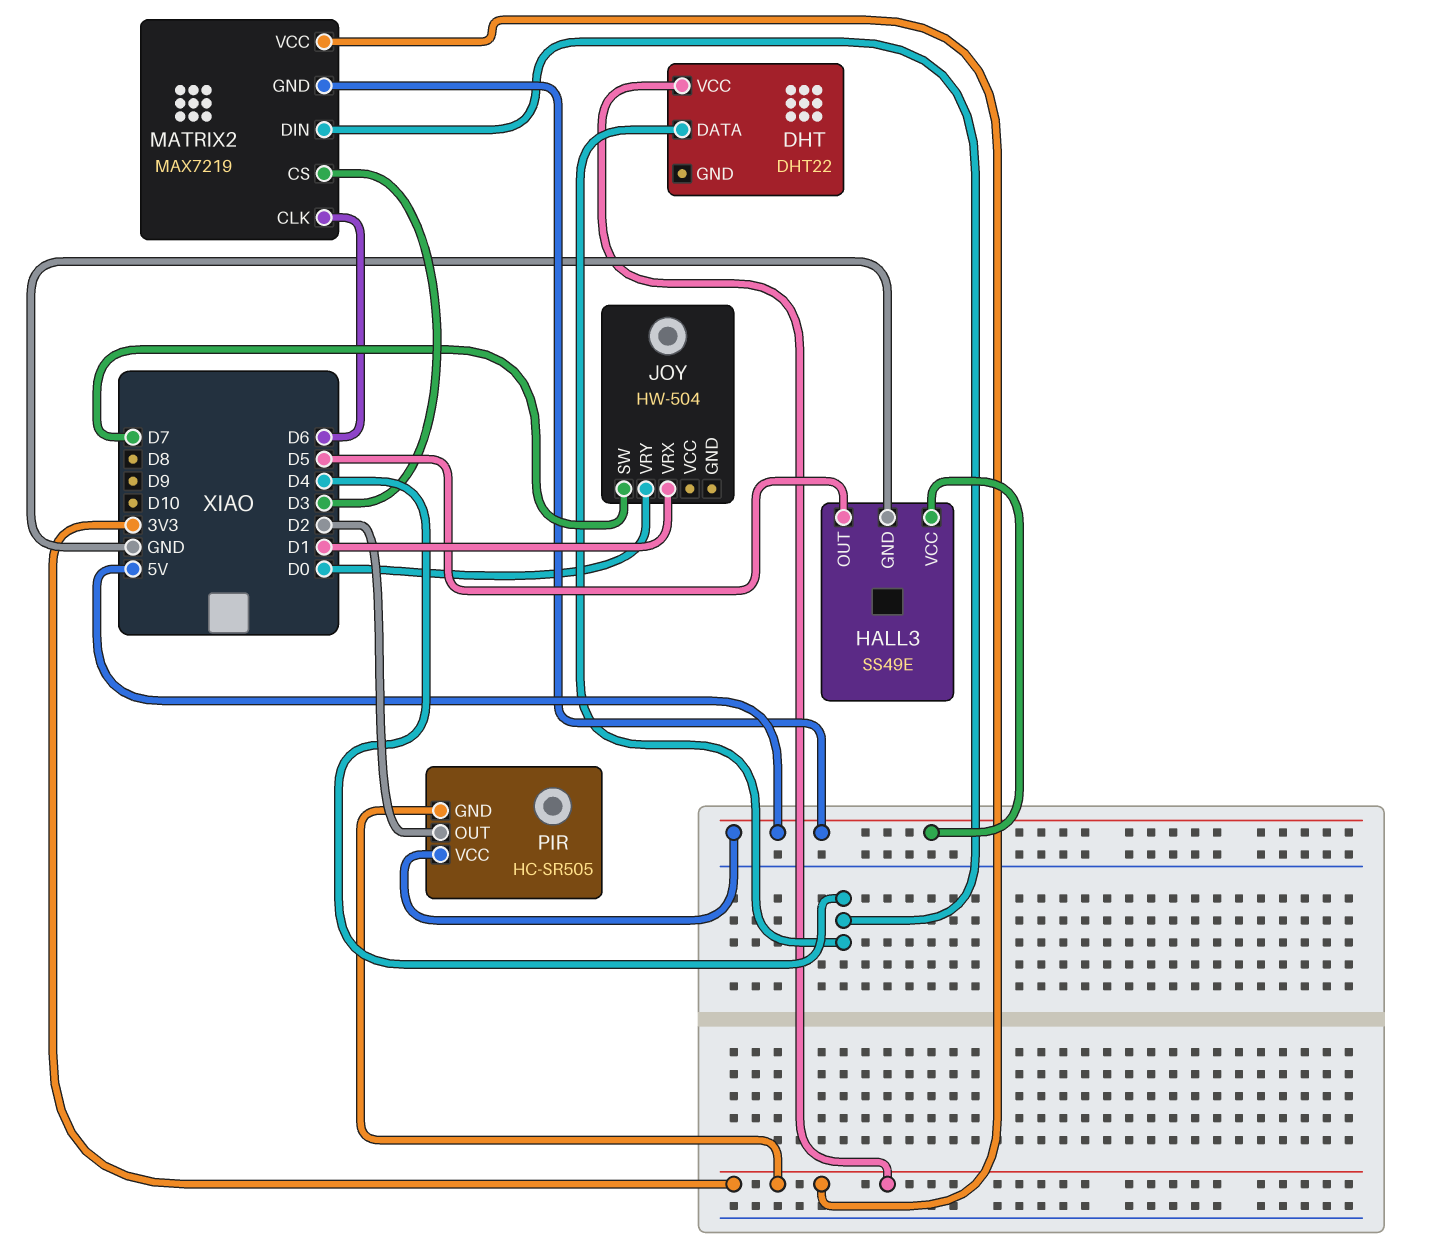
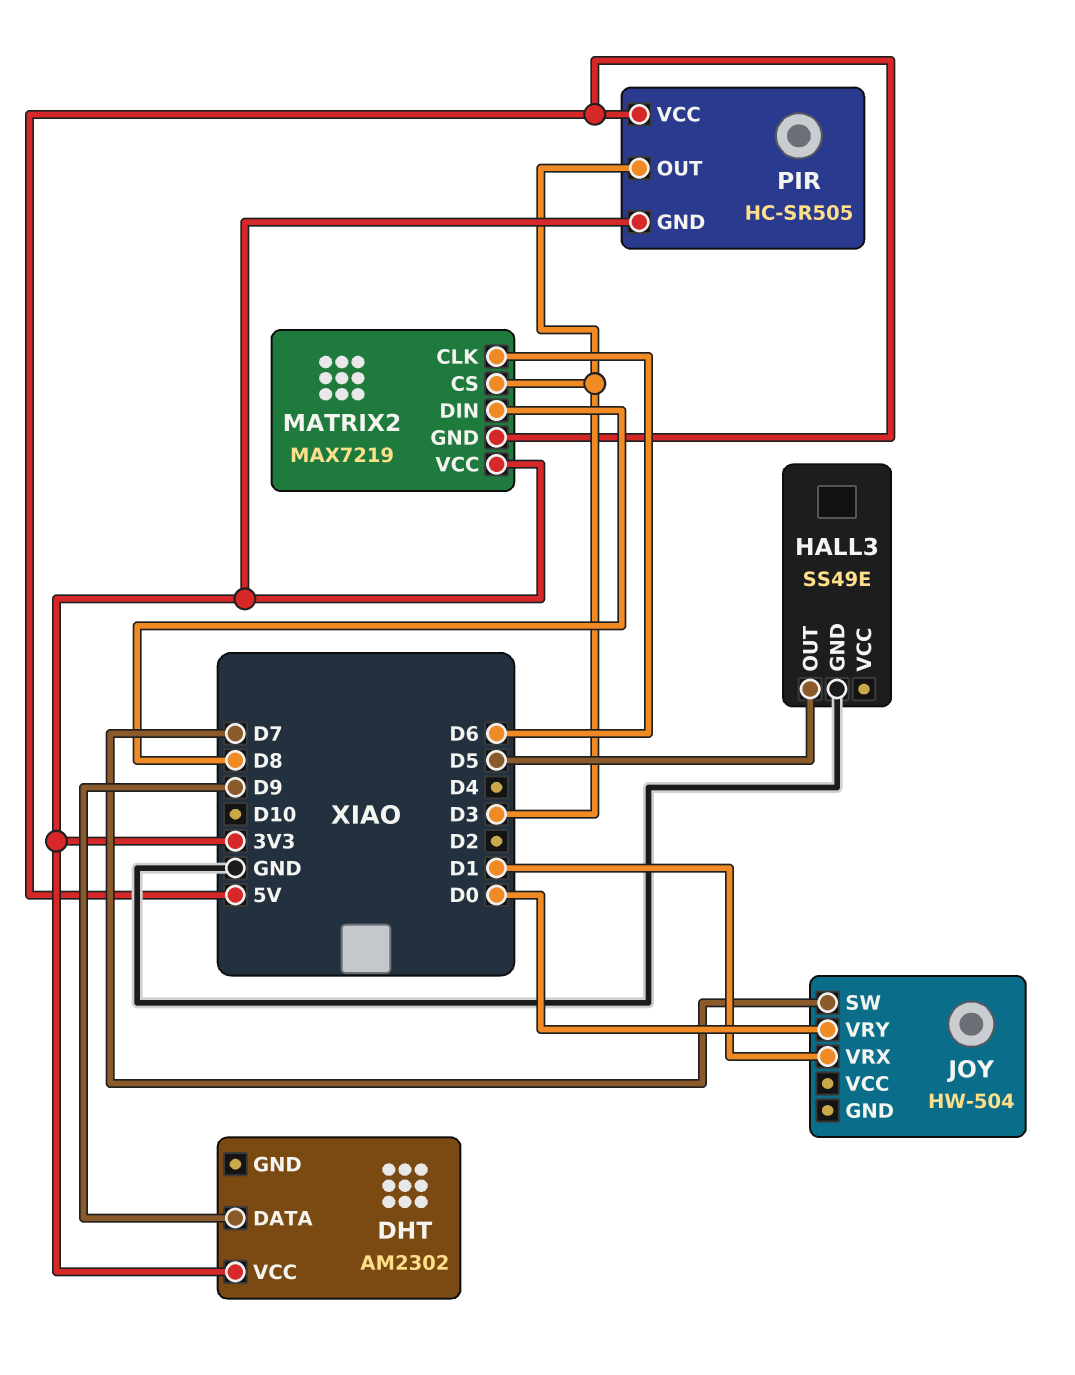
DHT: DHT22 -> AM2302
DHT pin DATA: D4 -> D9
HALL3 pin VCC: 5V -> none
MATRIX2 pin DIN: D4 -> D8
PIR pin OUT: D2 -> D3

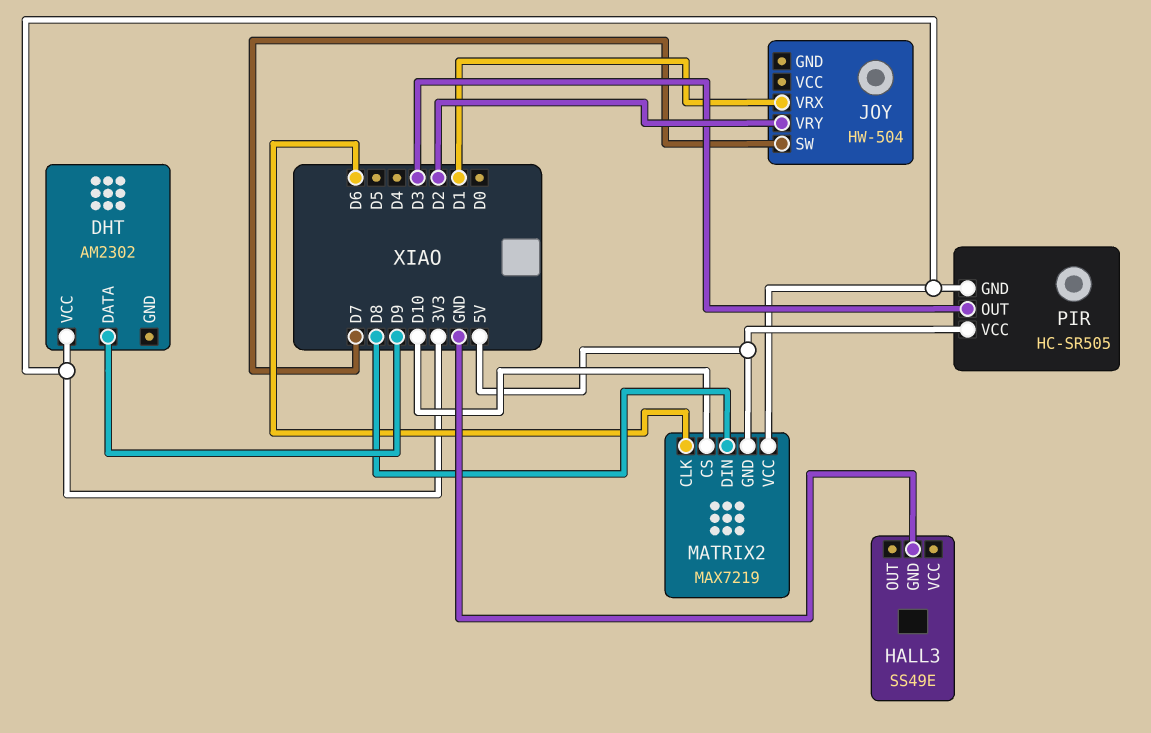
HALL3 pin OUT: D5 -> none
JOY pin VRY: D0 -> D2
MATRIX2 pin CS: D3 -> D10

